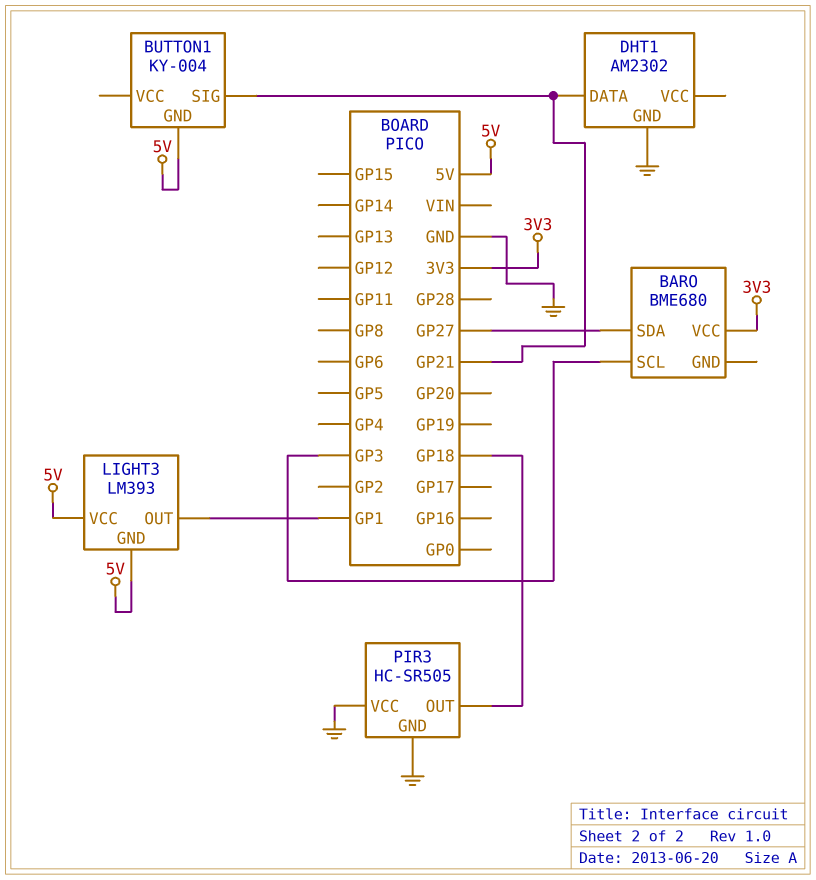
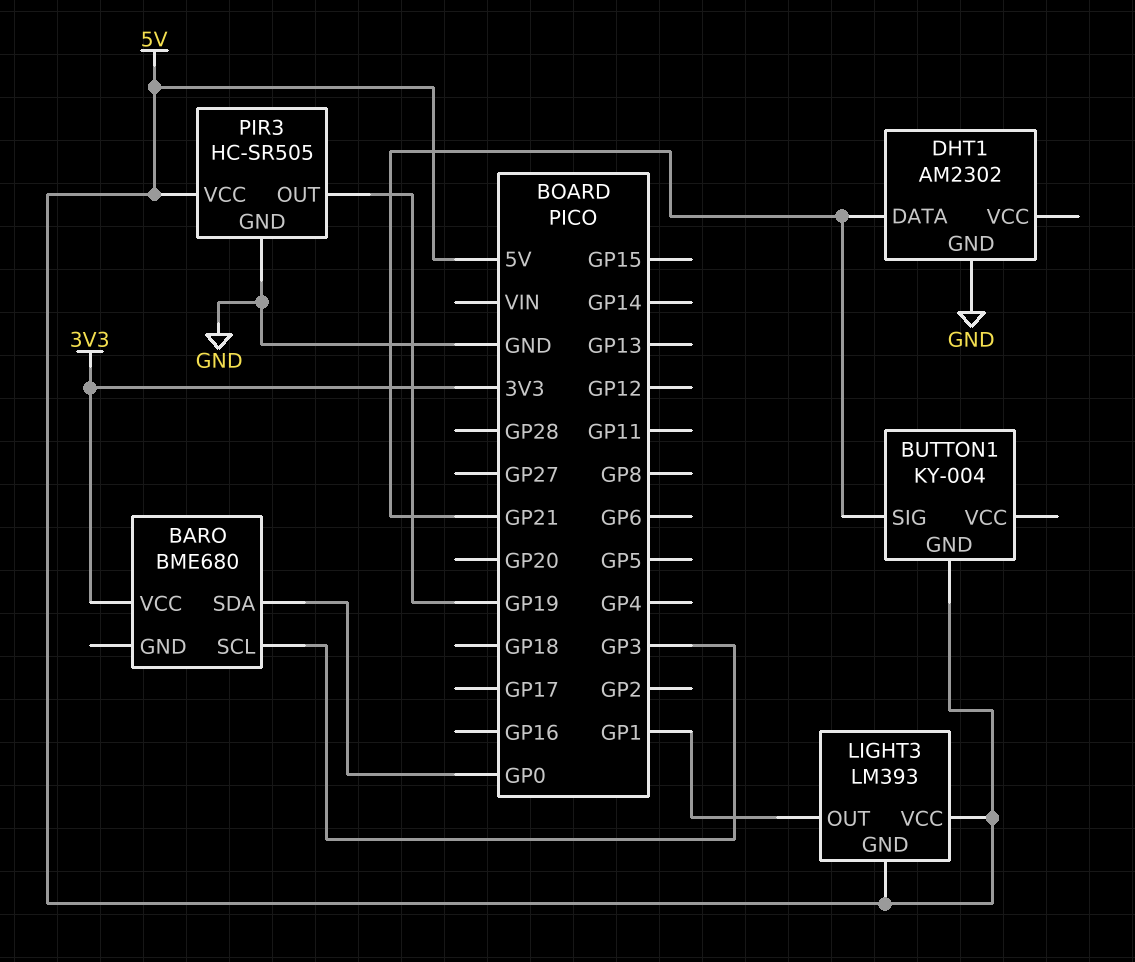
BARO pin SDA: GP27 -> GP0
PIR3 pin OUT: GP18 -> GP19
PIR3 pin VCC: GND -> 5V

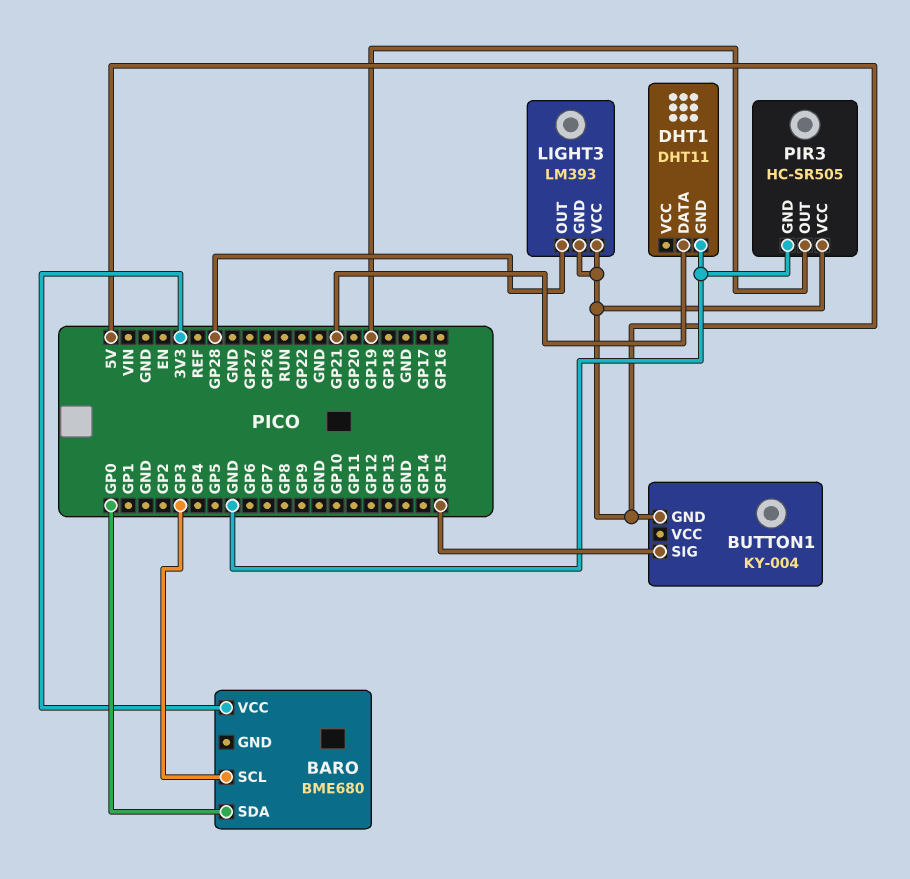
BUTTON1 pin SIG: GP21 -> GP15
DHT1: AM2302 -> DHT11
LIGHT3 pin OUT: GP1 -> GP28

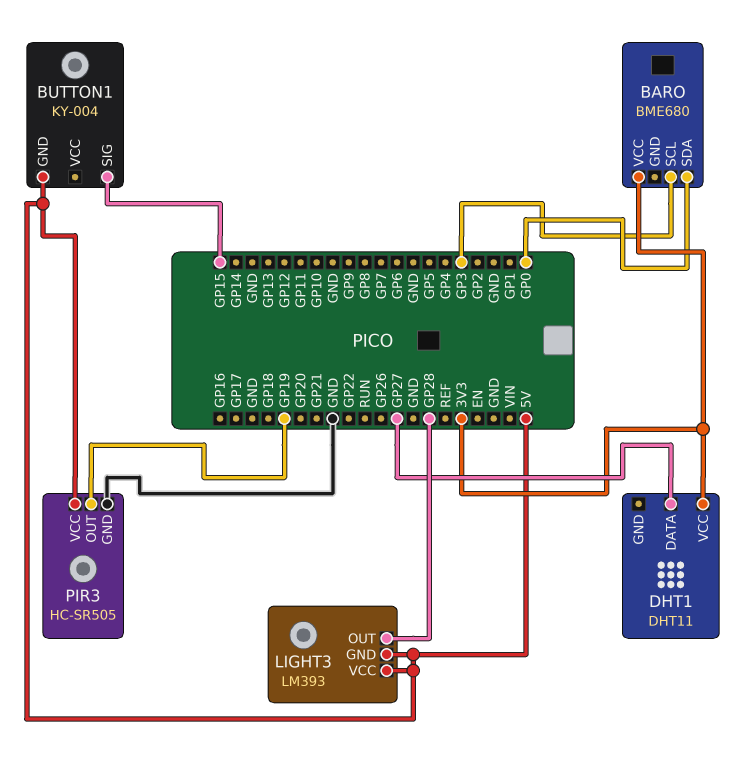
DHT1 pin DATA: GP21 -> GP27
DHT1 pin GND: GND -> none
DHT1 pin VCC: none -> 3V3

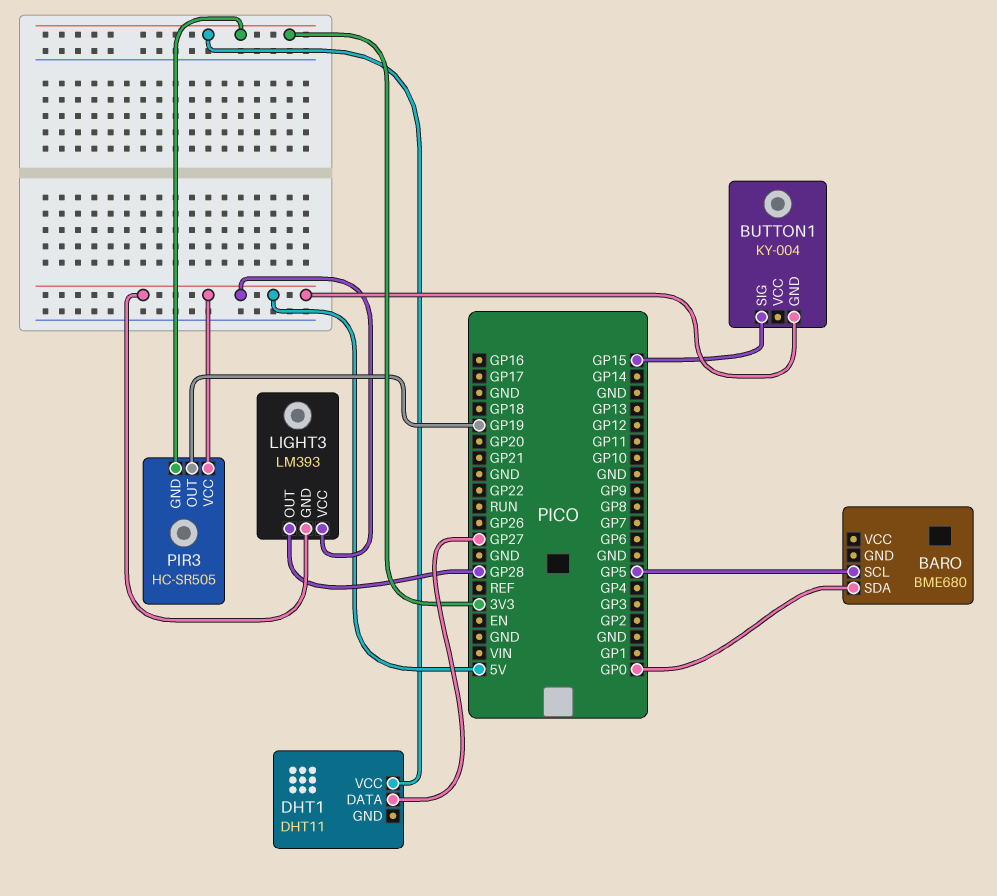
BARO pin SCL: GP3 -> GP5
BARO pin VCC: 3V3 -> none
PIR3 pin GND: GND -> 3V3

